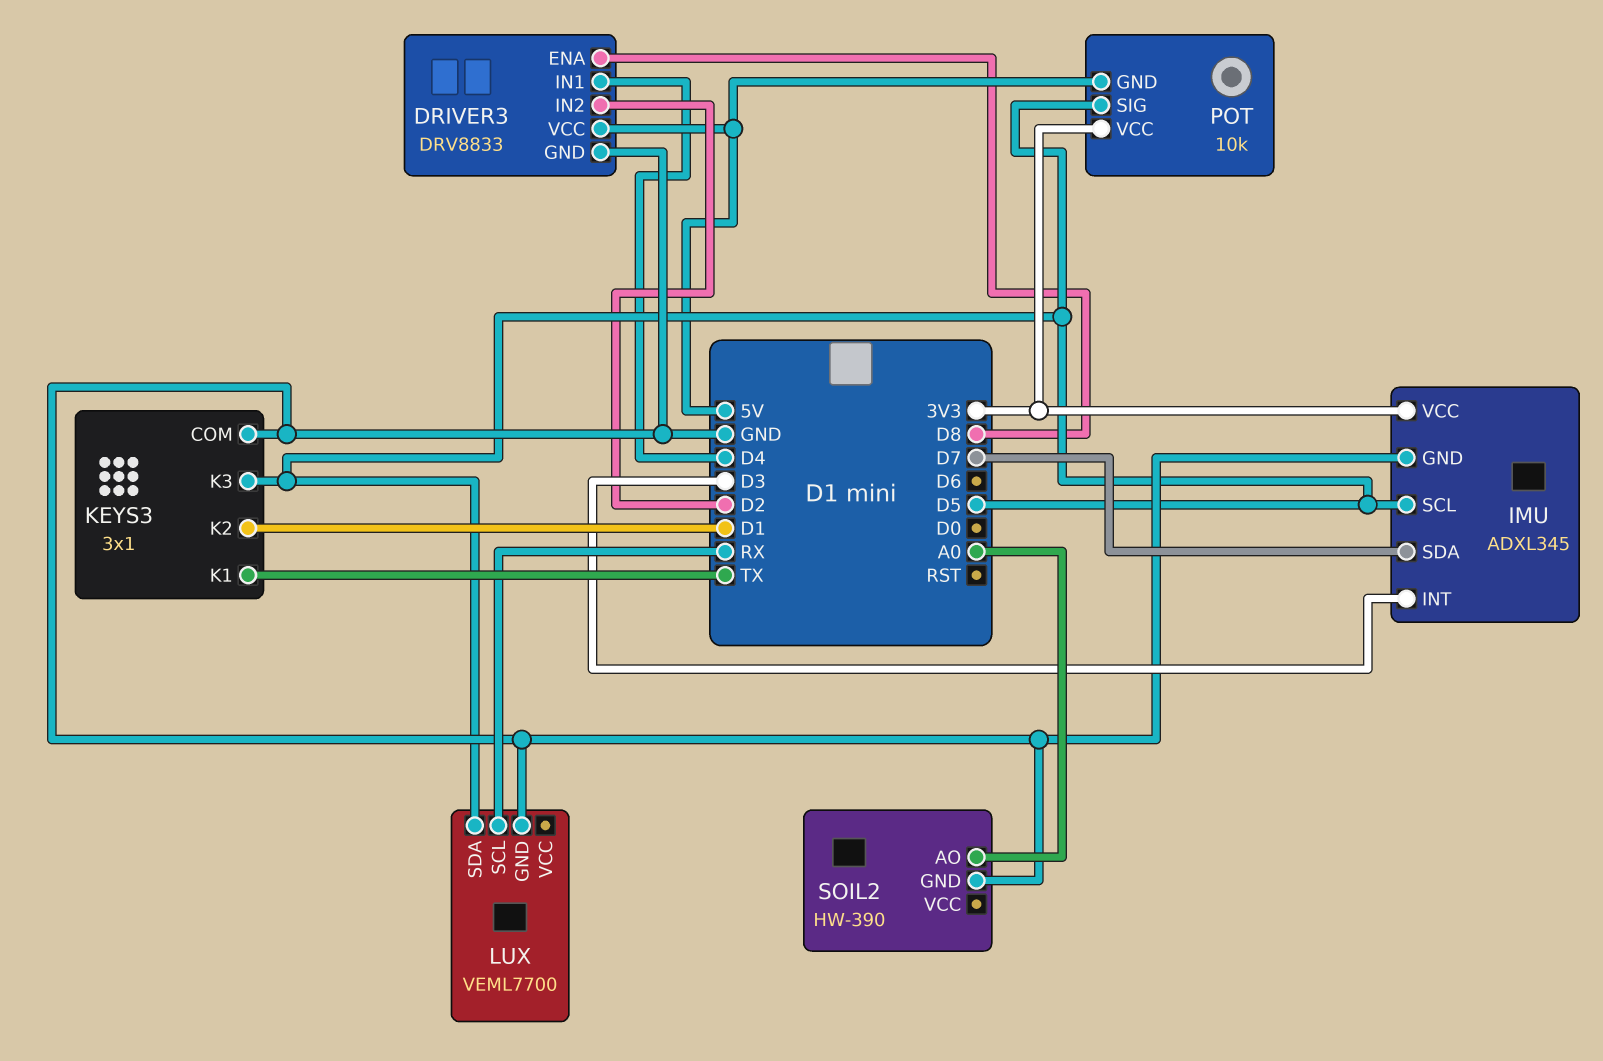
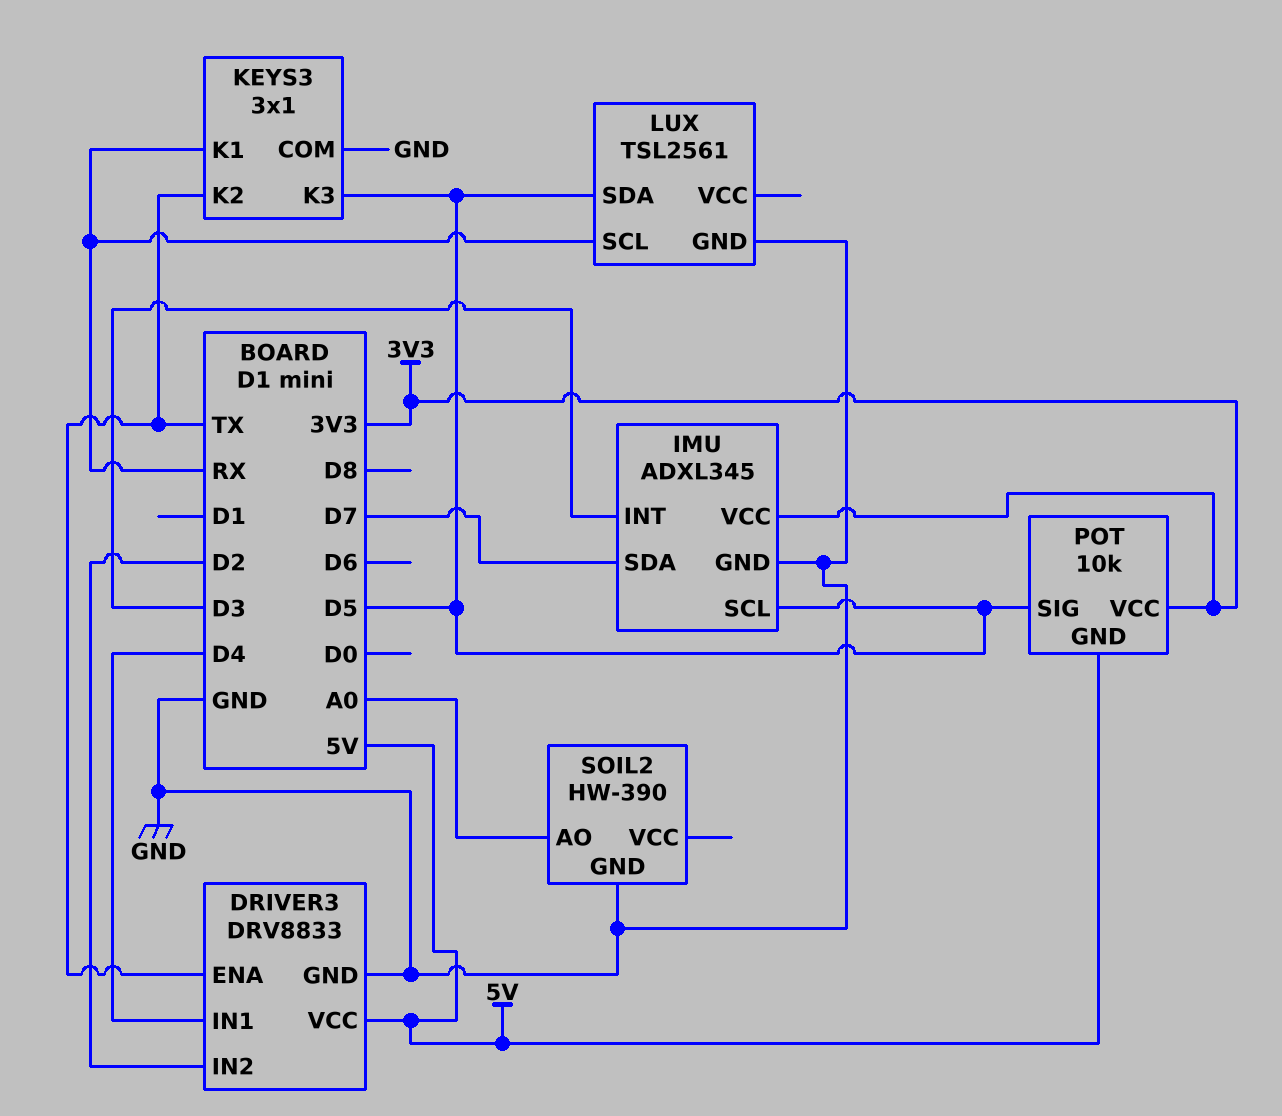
DRIVER3 pin ENA: D8 -> TX
KEYS3 pin K1: TX -> RX
KEYS3 pin K2: D1 -> TX
LUX: VEML7700 -> TSL2561

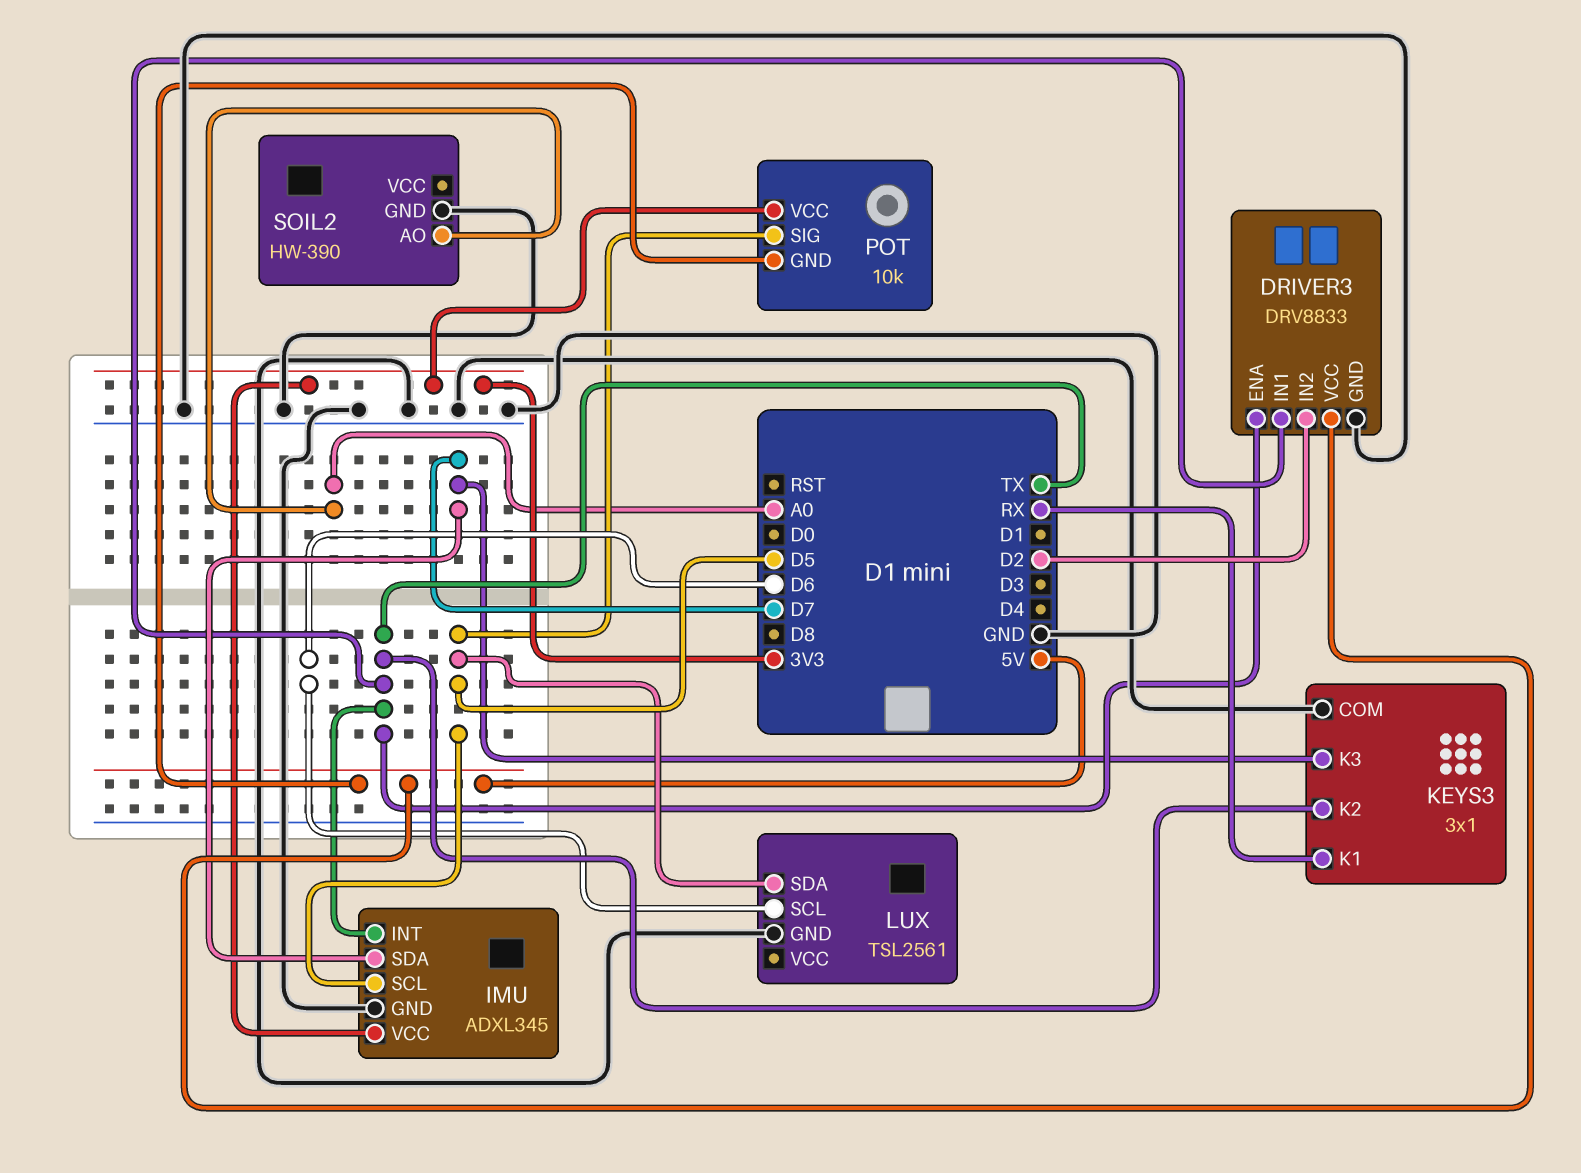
DRIVER3 pin IN1: D4 -> TX
IMU pin INT: D3 -> TX
KEYS3 pin K3: D5 -> D7
LUX pin SCL: RX -> D6

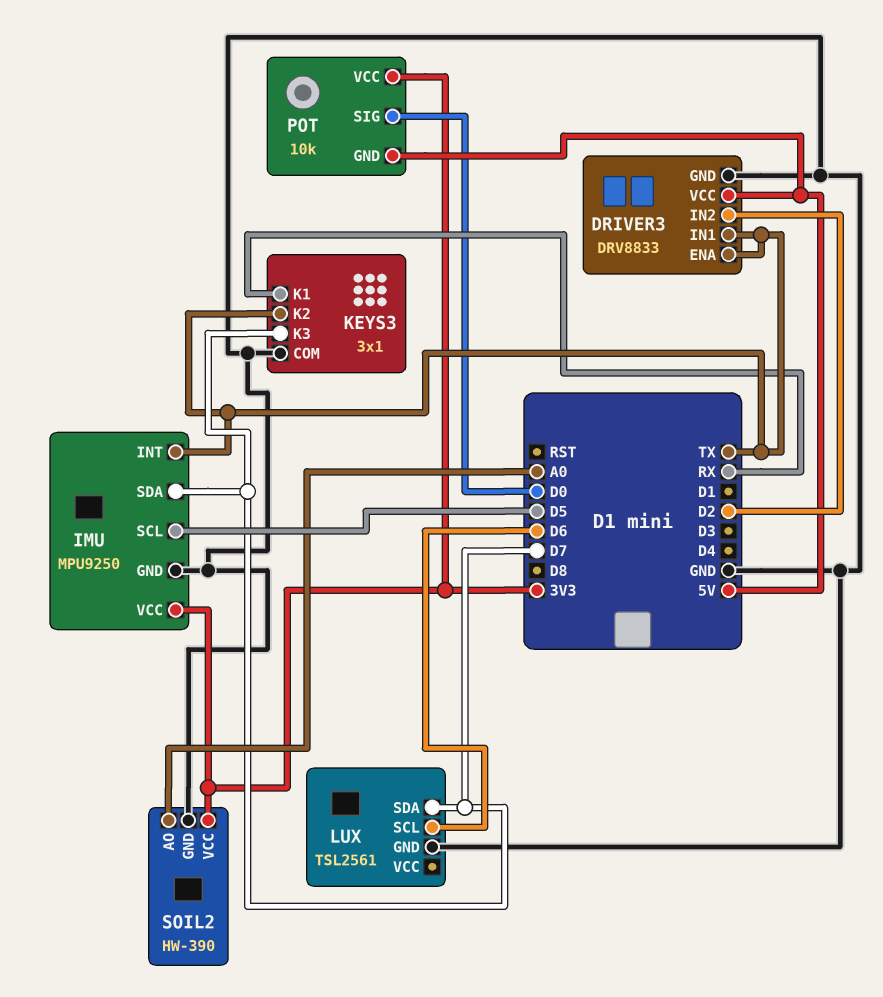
IMU: ADXL345 -> MPU9250
LUX pin SDA: D5 -> D7
POT pin SIG: D5 -> D0
SOIL2 pin VCC: none -> 3V3

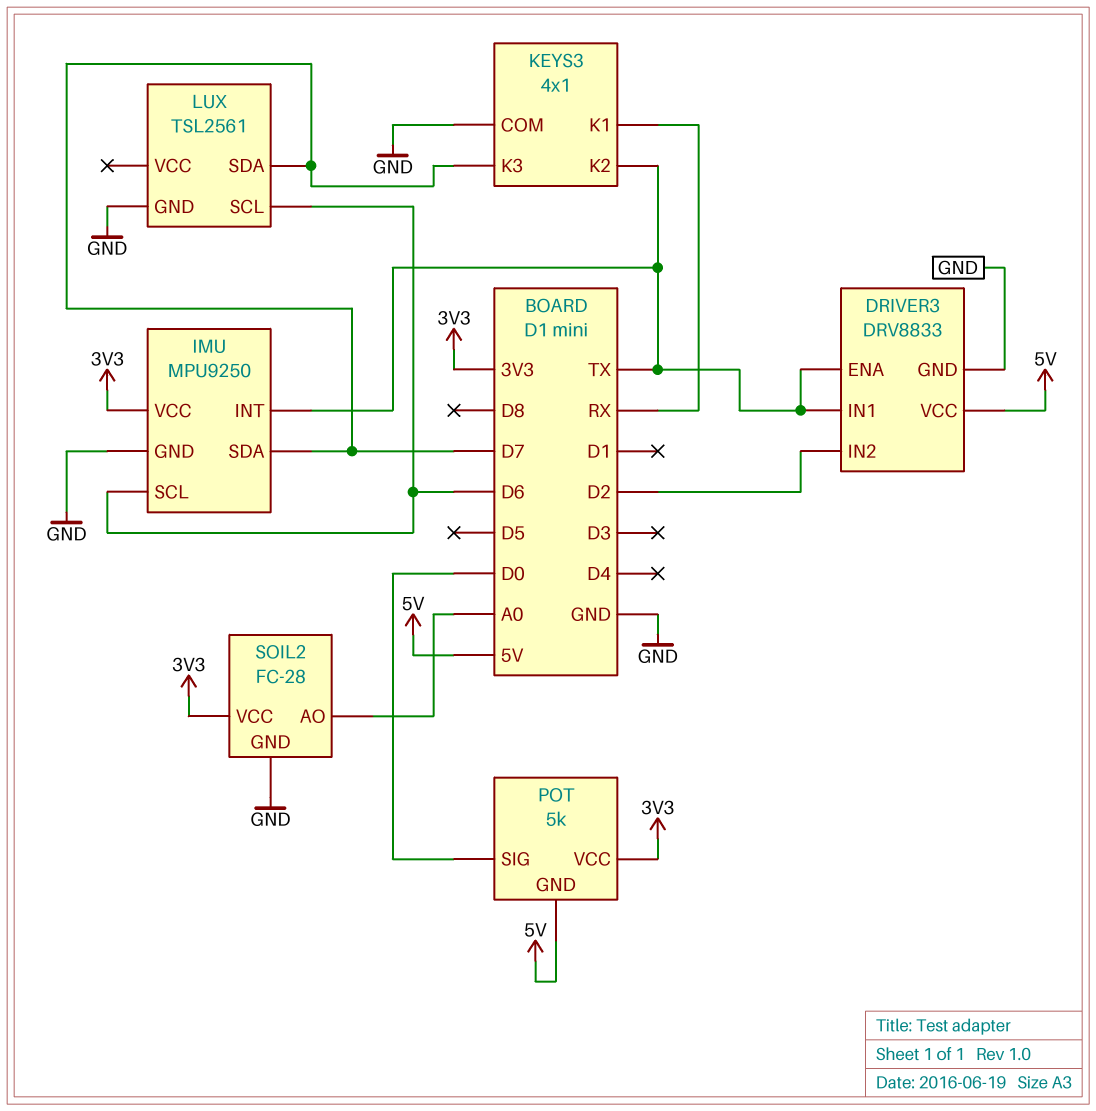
IMU pin SCL: D5 -> D6
KEYS3: 3x1 -> 4x1
POT: 10k -> 5k
SOIL2: HW-390 -> FC-28

